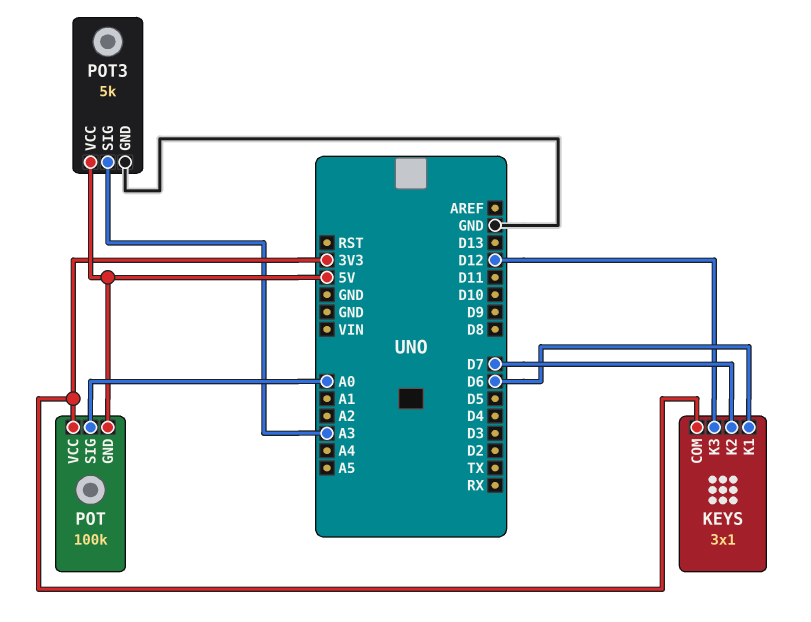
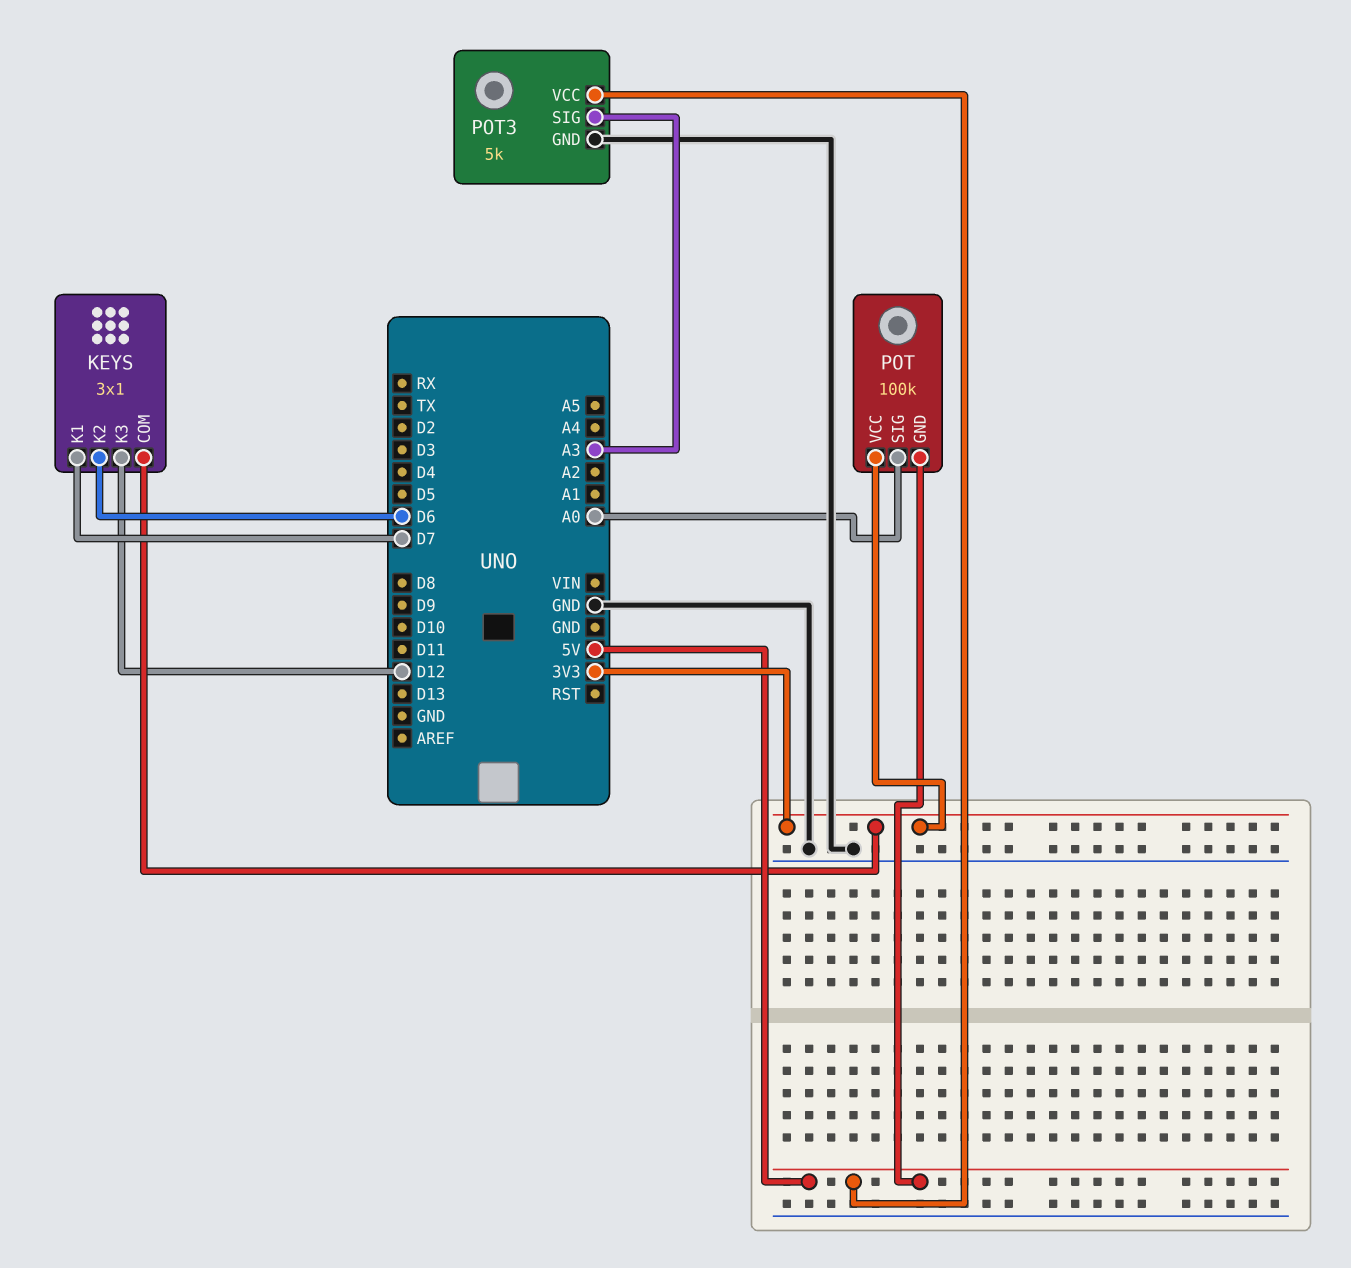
KEYS pin K1: D6 -> D7
KEYS pin K2: D7 -> D6

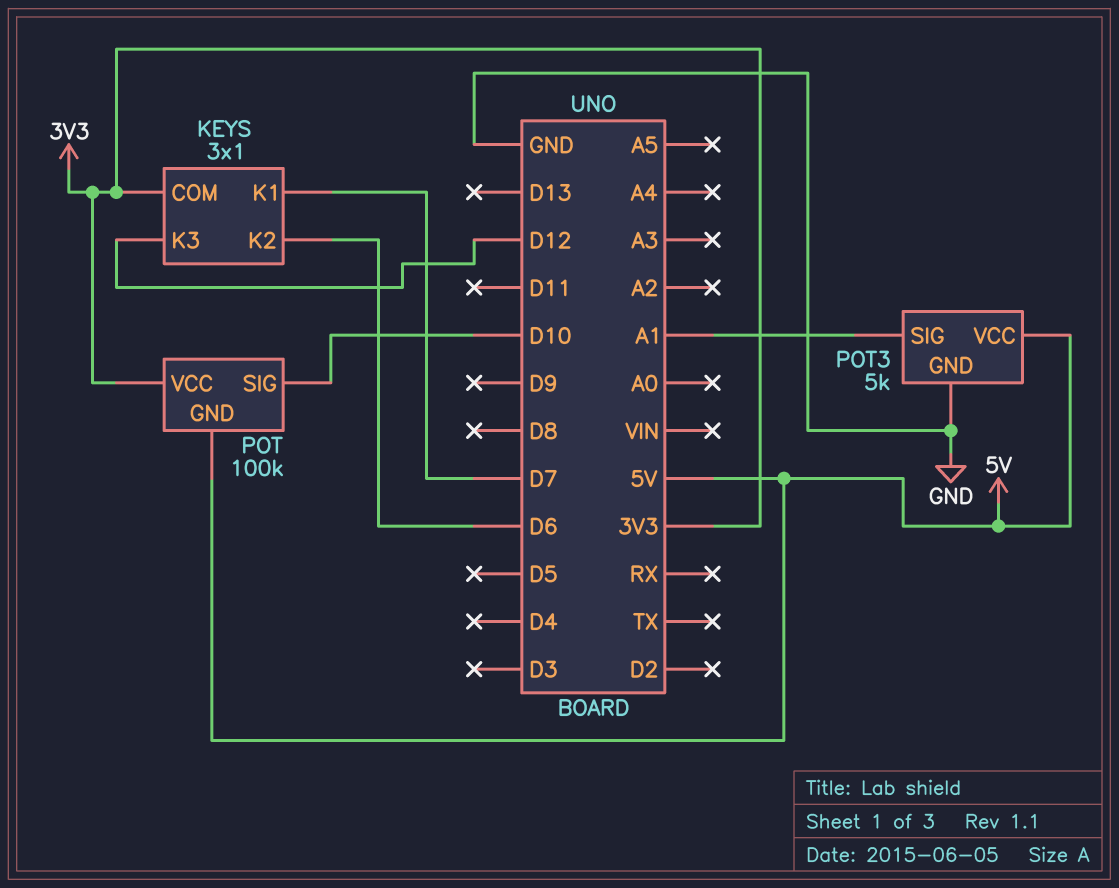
POT pin SIG: A0 -> D10
POT3 pin SIG: A3 -> A1

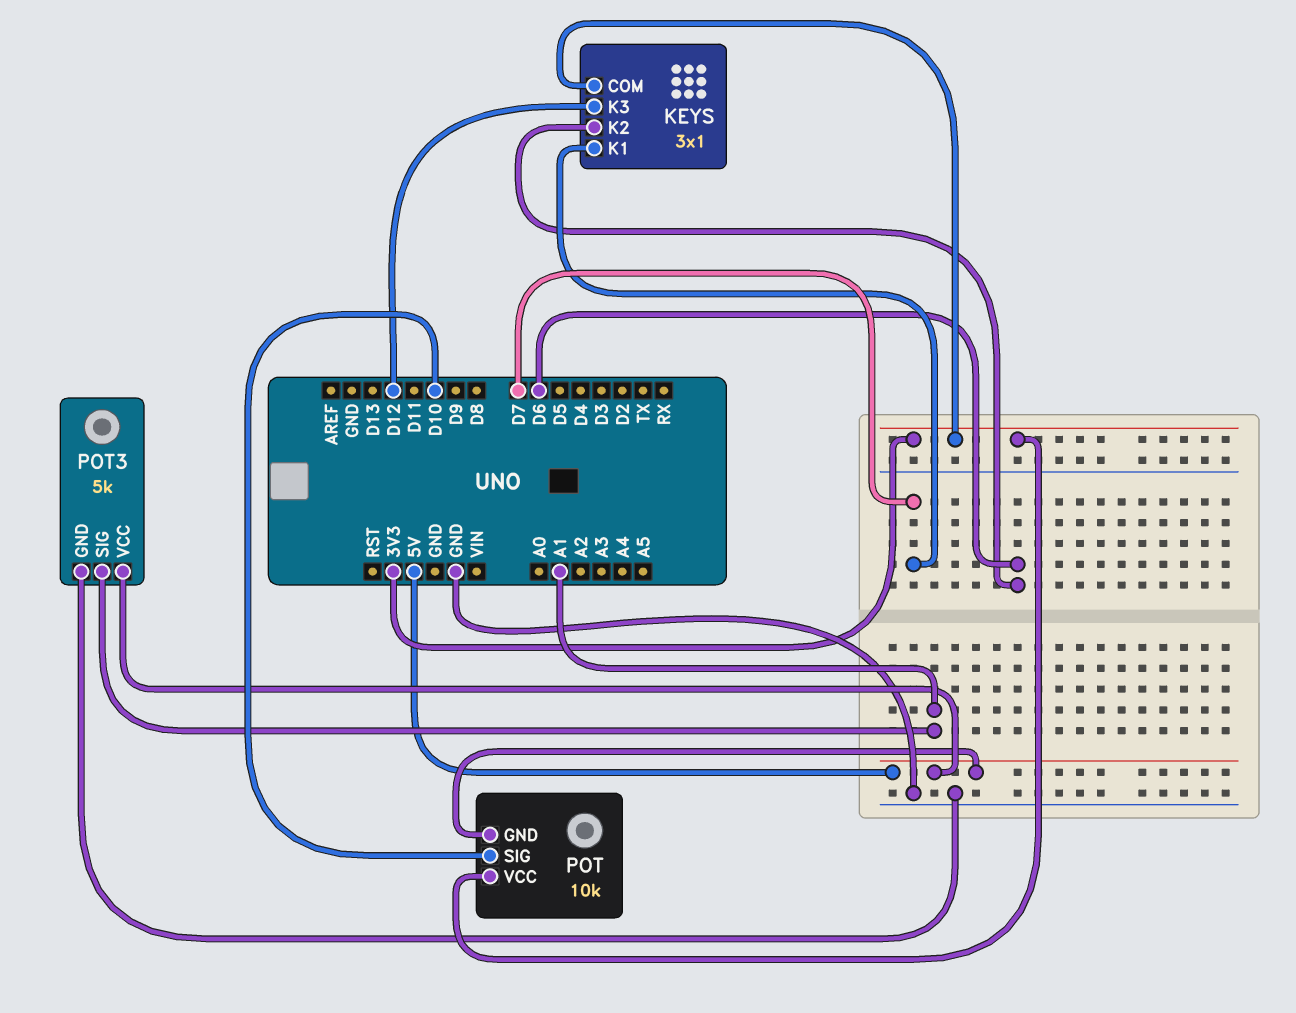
POT: 100k -> 10k

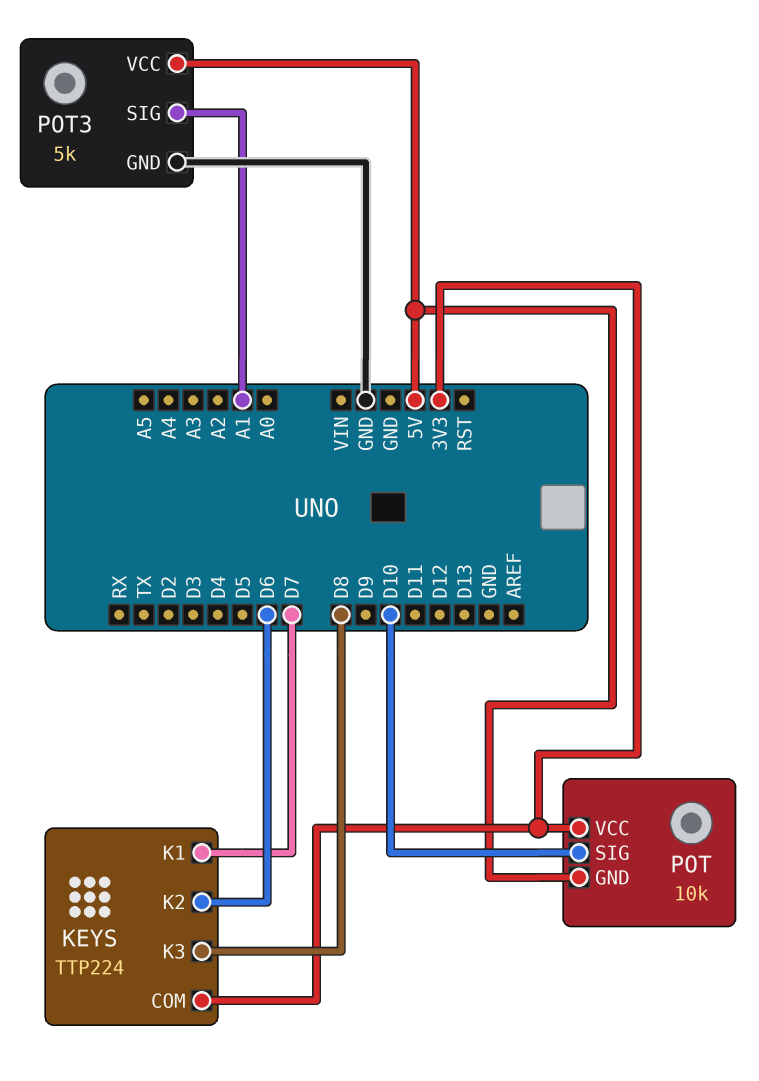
KEYS: 3x1 -> TTP224
KEYS pin K3: D12 -> D8

